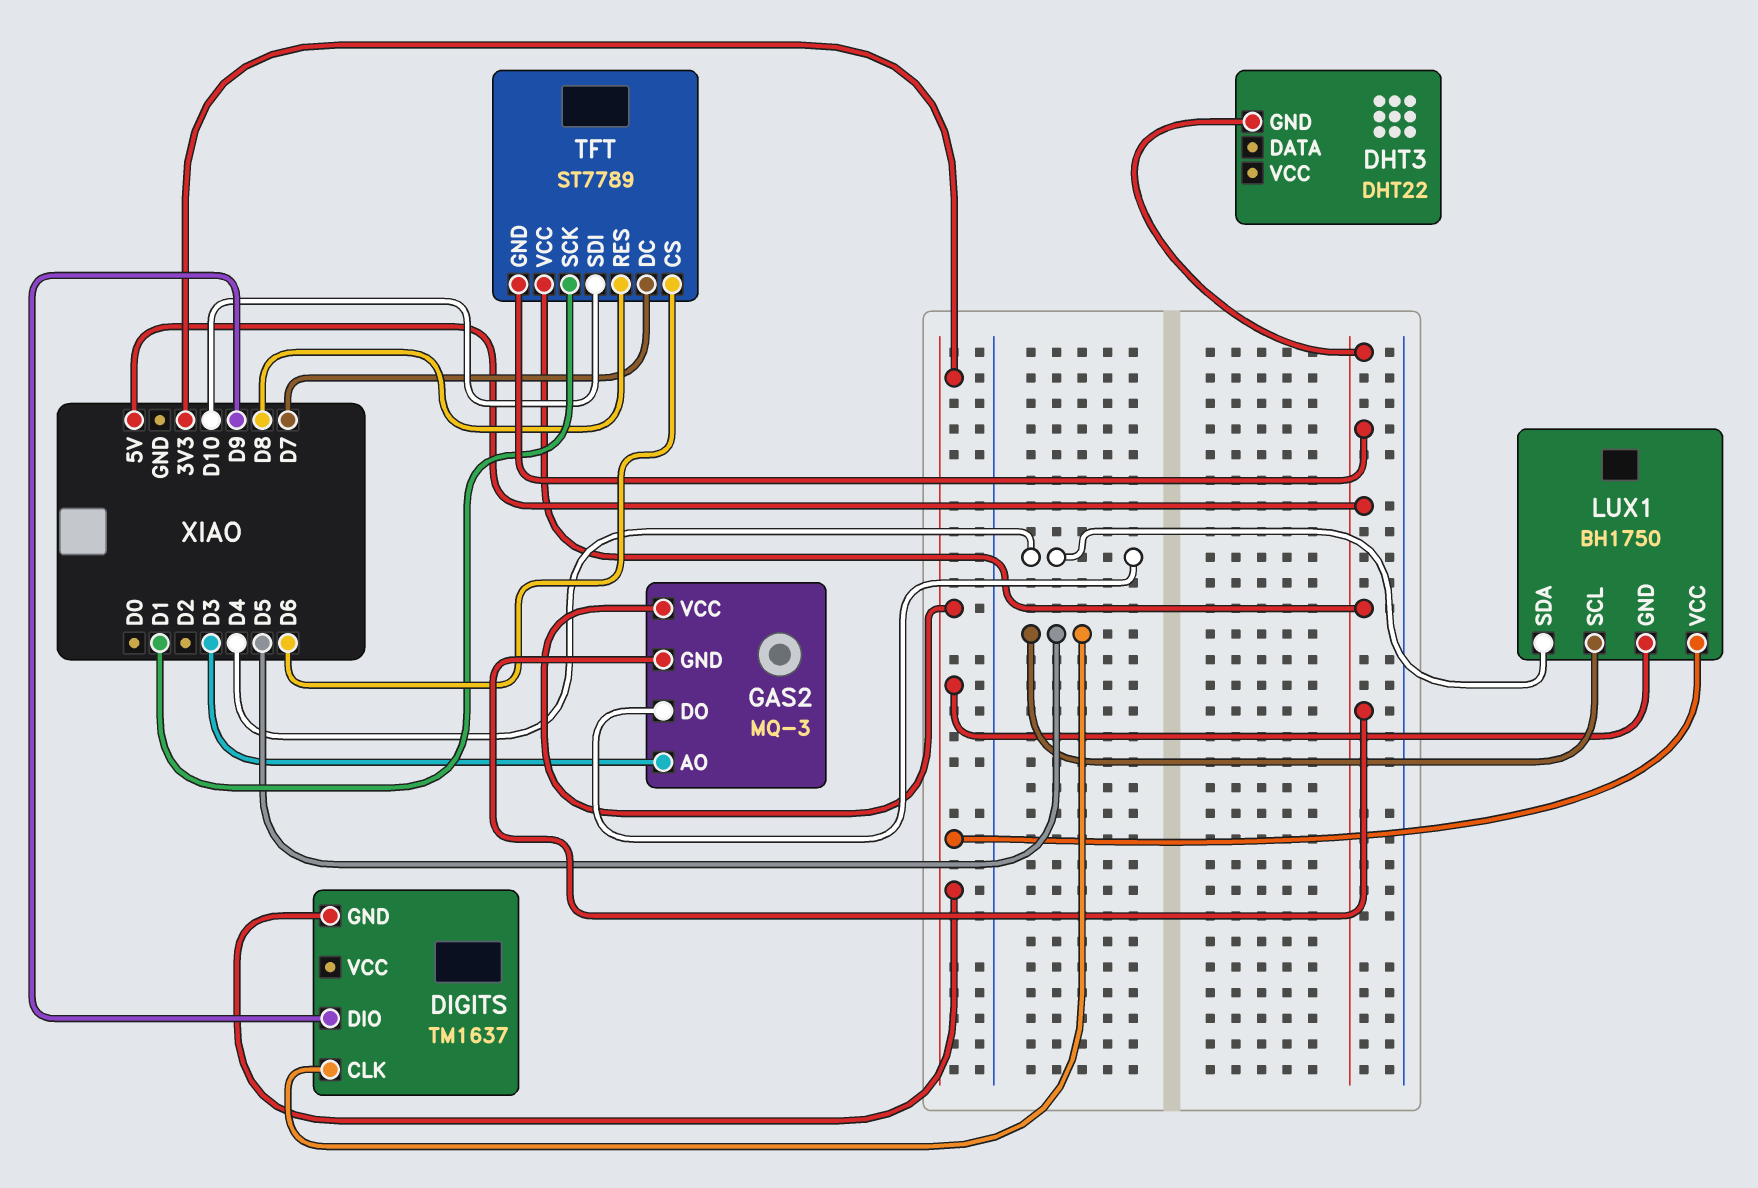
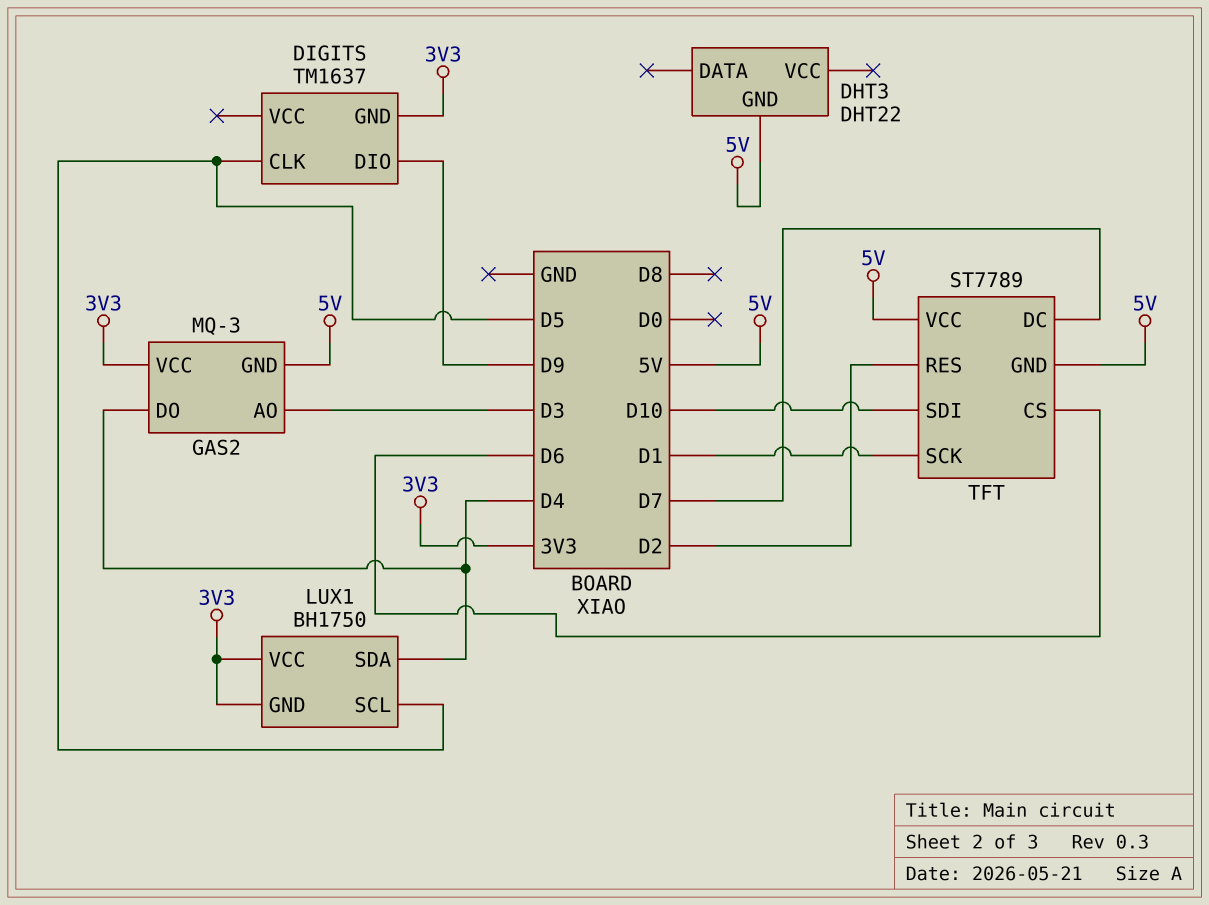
TFT pin RES: D8 -> D2

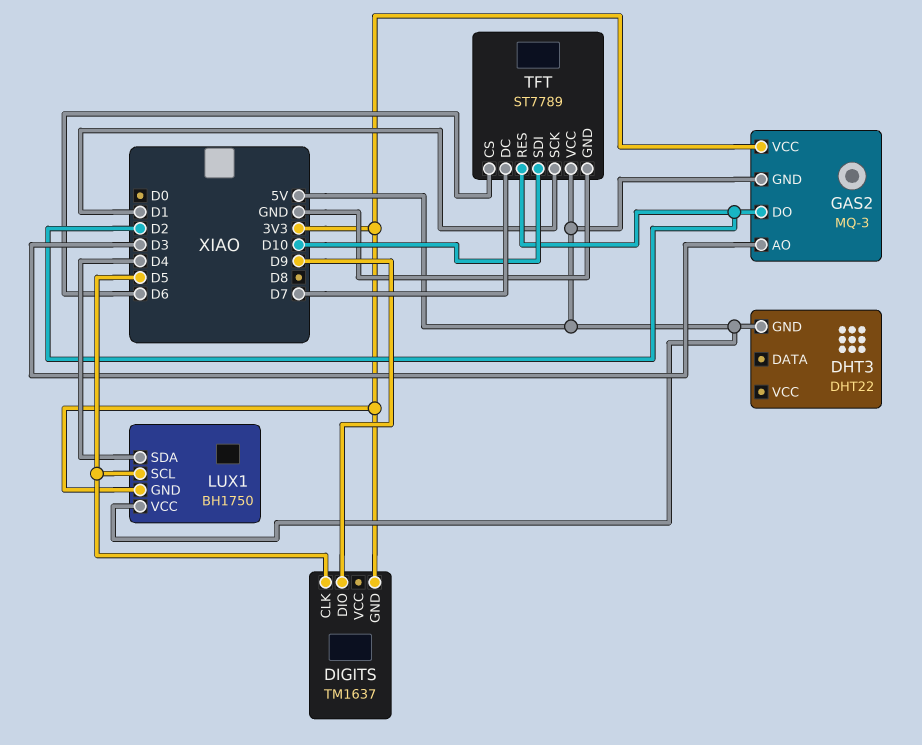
GAS2 pin DO: D4 -> D2
LUX1 pin VCC: 3V3 -> 5V
TFT pin GND: 5V -> GND

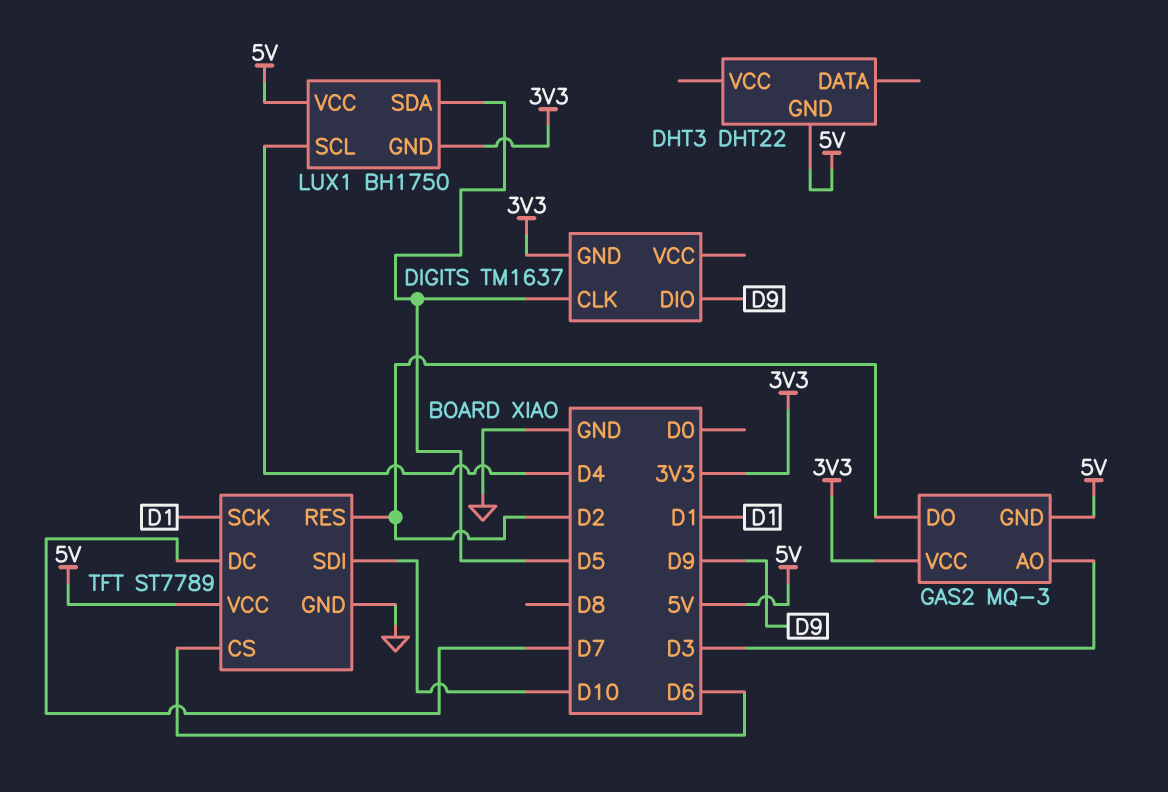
LUX1 pin SCL: D5 -> D4
LUX1 pin SDA: D4 -> D5

